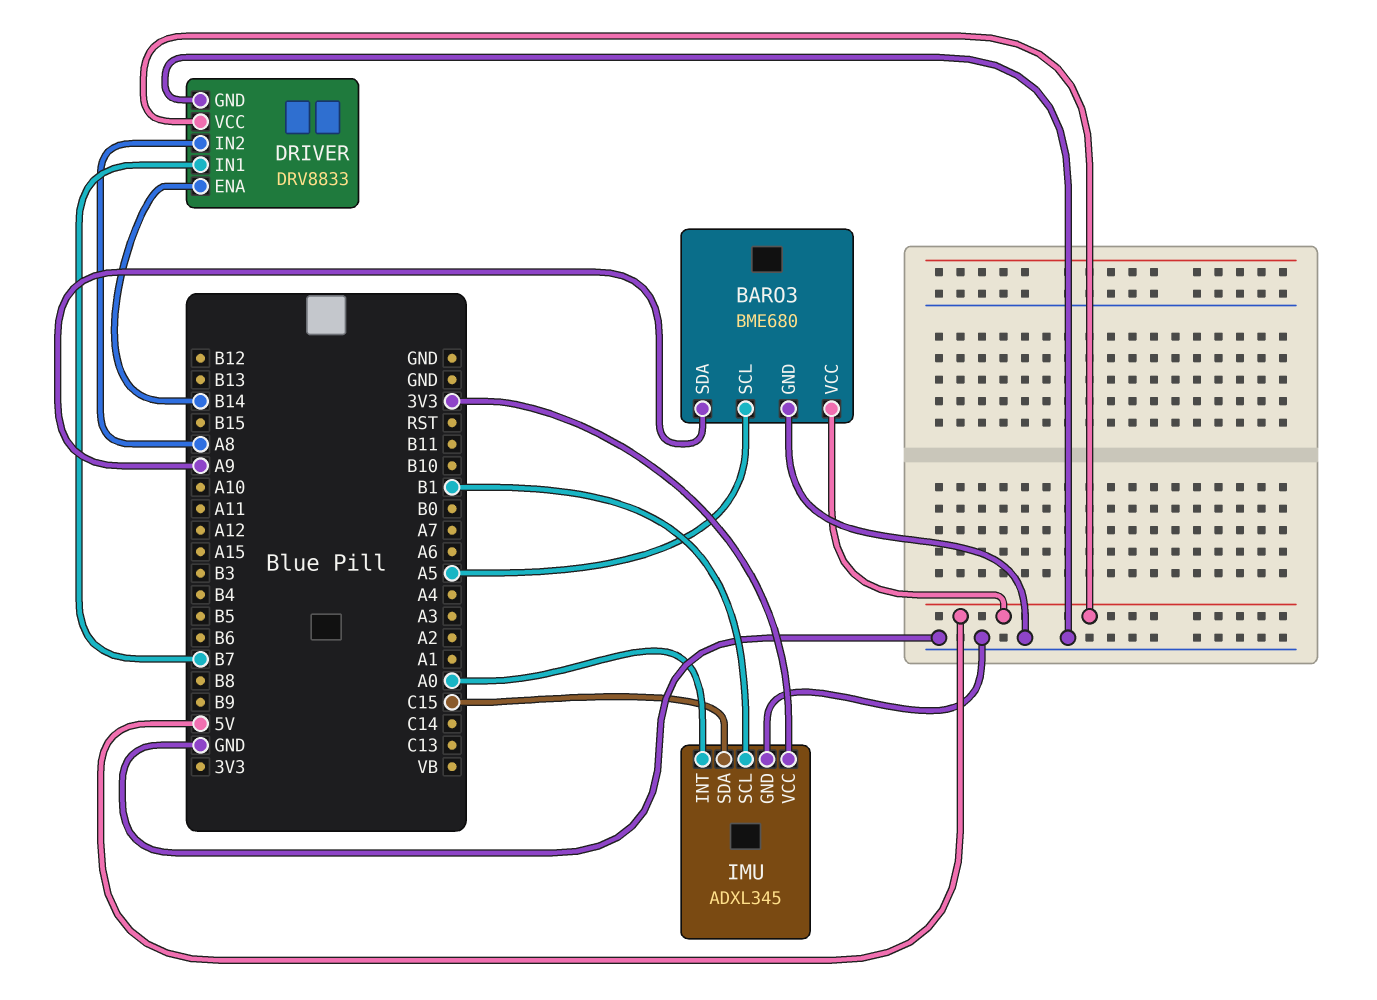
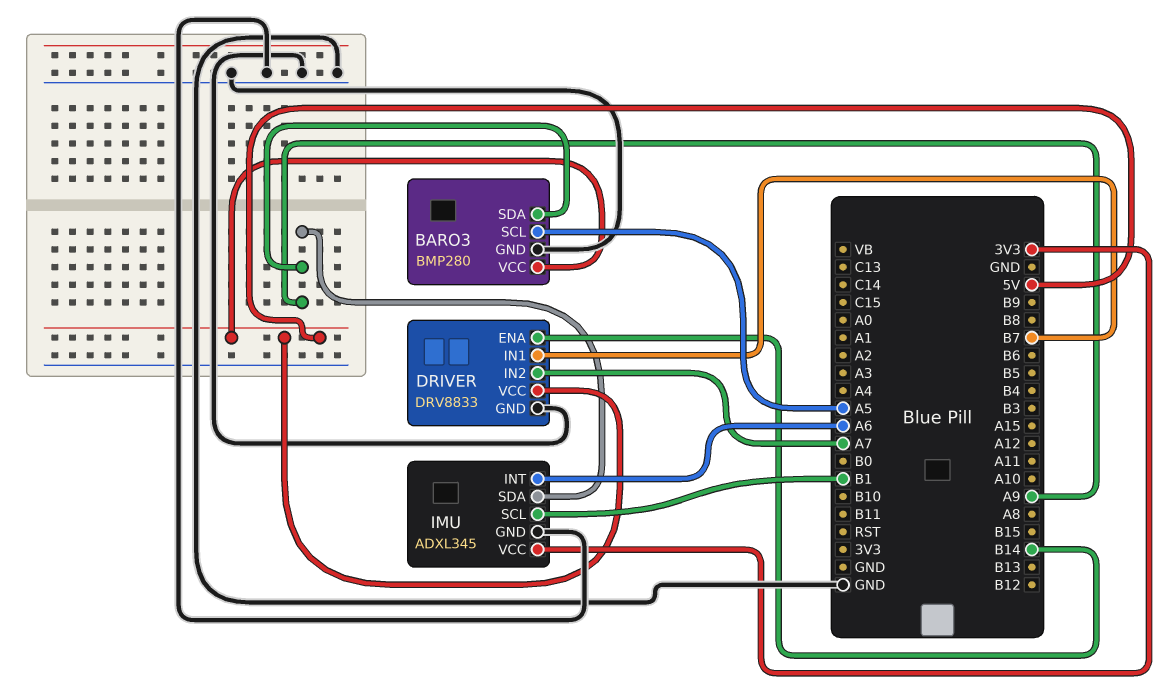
BARO3: BME680 -> BMP280
DRIVER pin IN2: A8 -> A7
IMU pin INT: A0 -> A6
IMU pin SDA: C15 -> A9

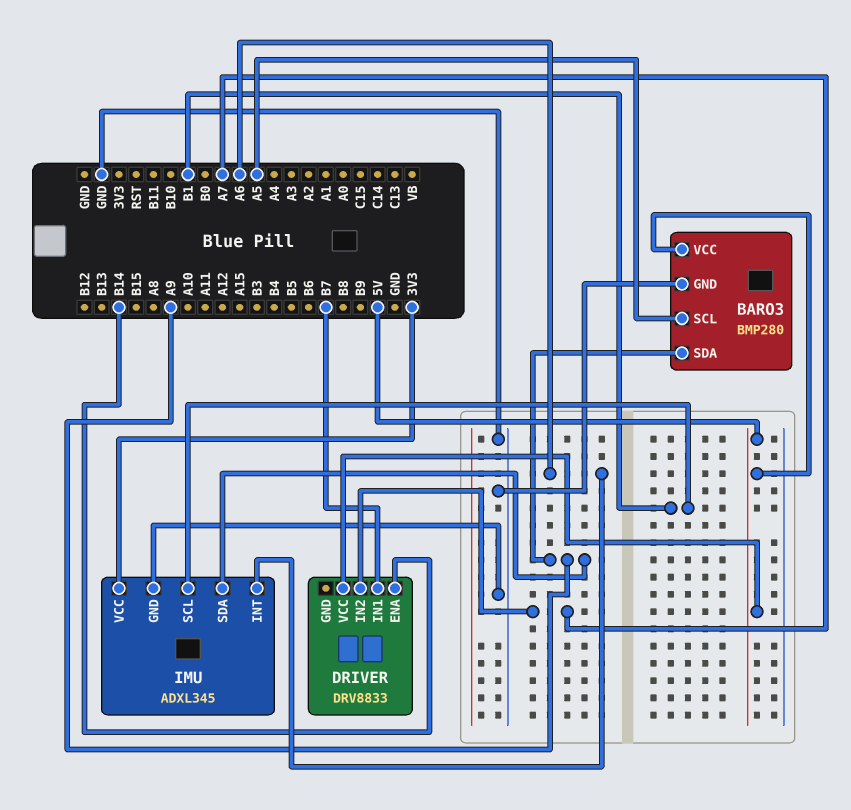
DRIVER pin GND: GND -> none

